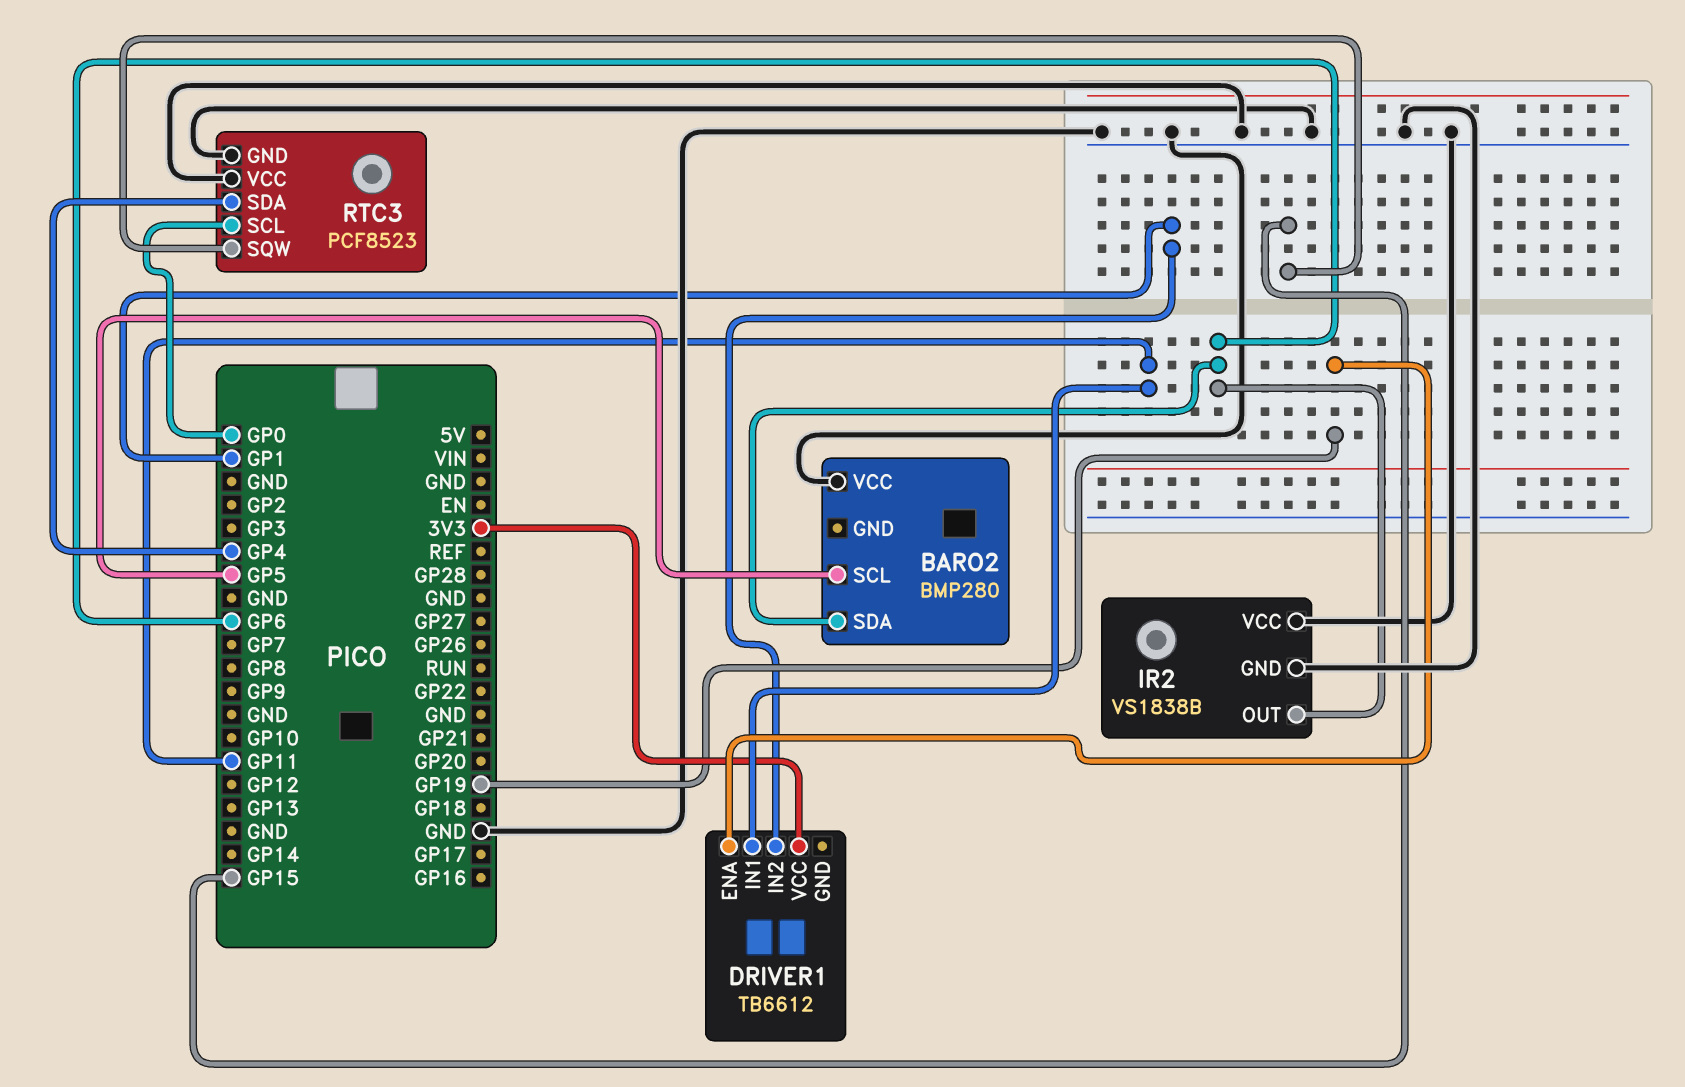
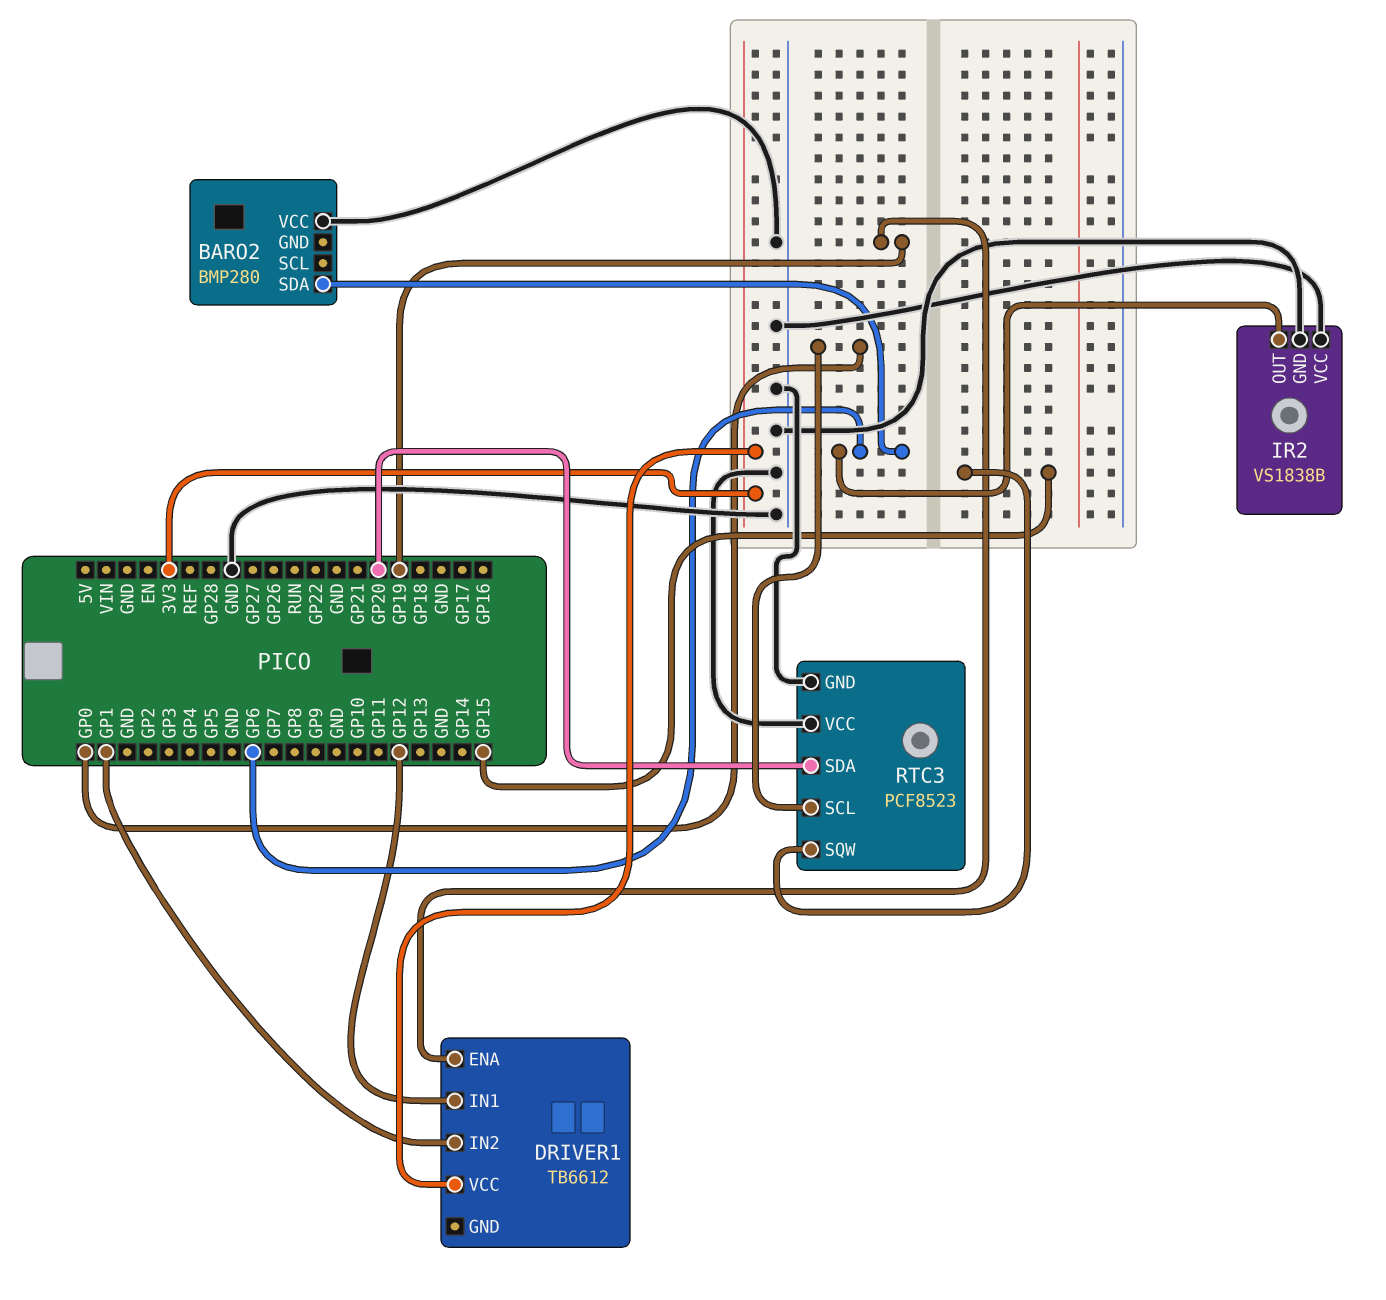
BARO2 pin SCL: GP5 -> none
DRIVER1 pin IN1: GP11 -> GP12
RTC3 pin SDA: GP4 -> GP20

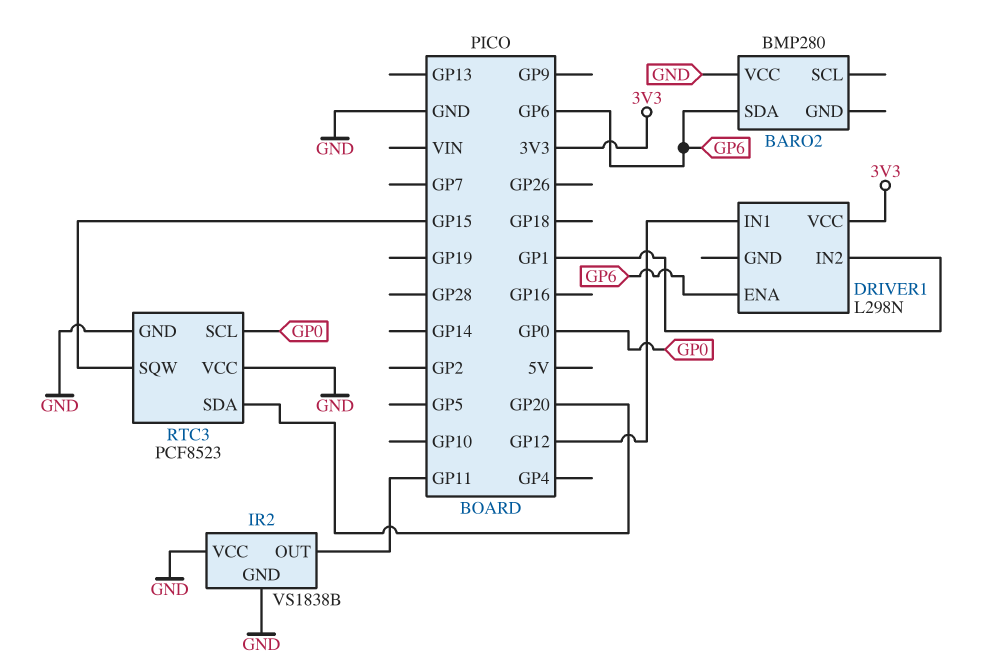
DRIVER1: TB6612 -> L298N
DRIVER1 pin ENA: GP19 -> GP6
IR2 pin OUT: GP6 -> GP11

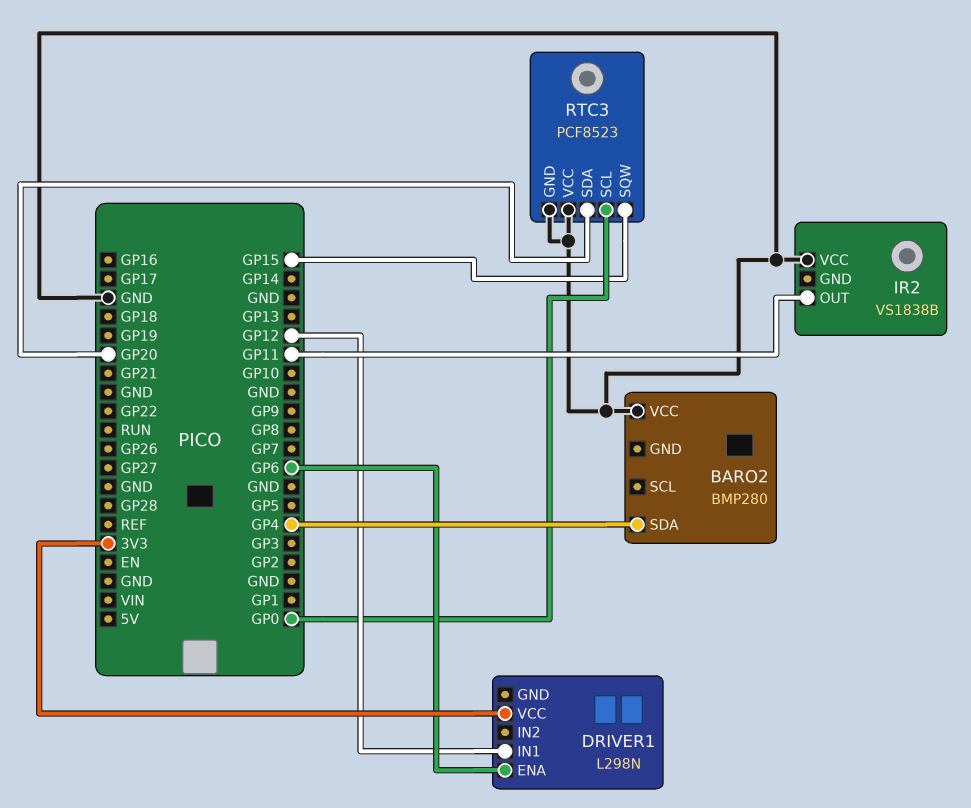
BARO2 pin SDA: GP6 -> GP4
DRIVER1 pin IN2: GP1 -> none
IR2 pin GND: GND -> none

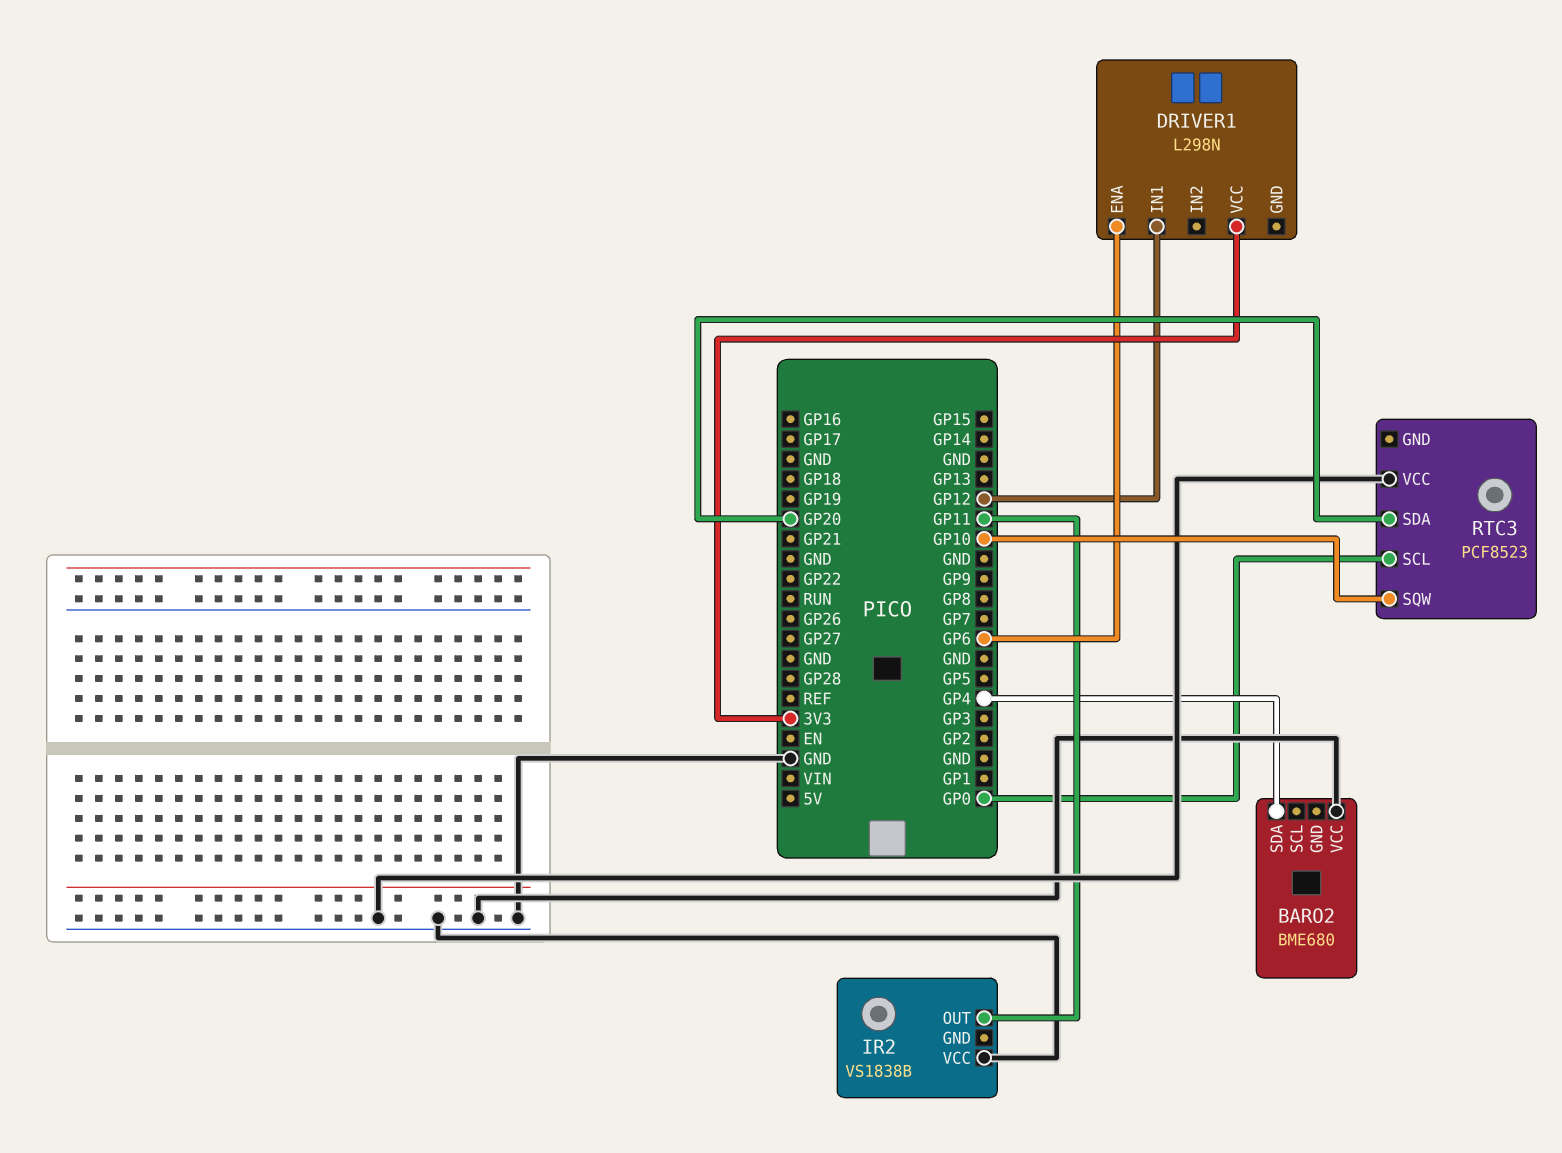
BARO2: BMP280 -> BME680
RTC3 pin GND: GND -> none
RTC3 pin SQW: GP15 -> GP10

